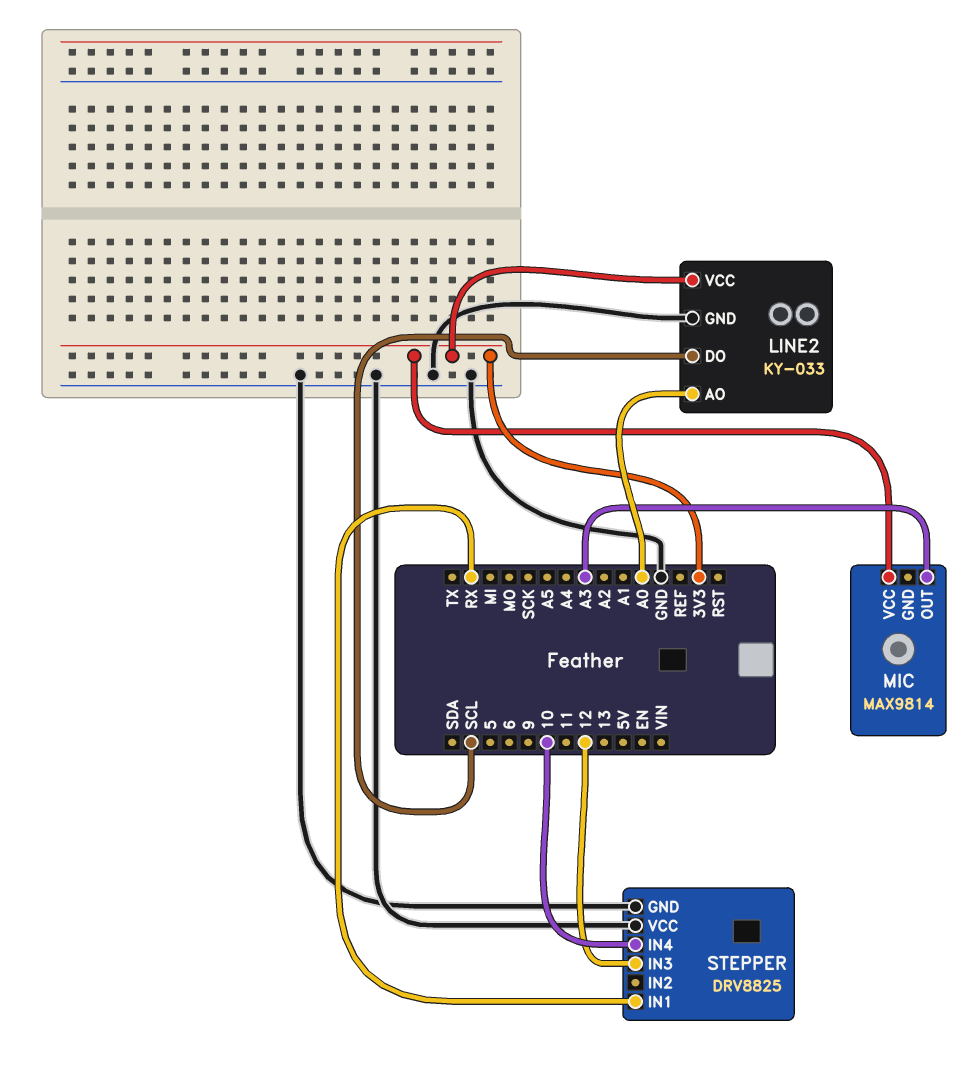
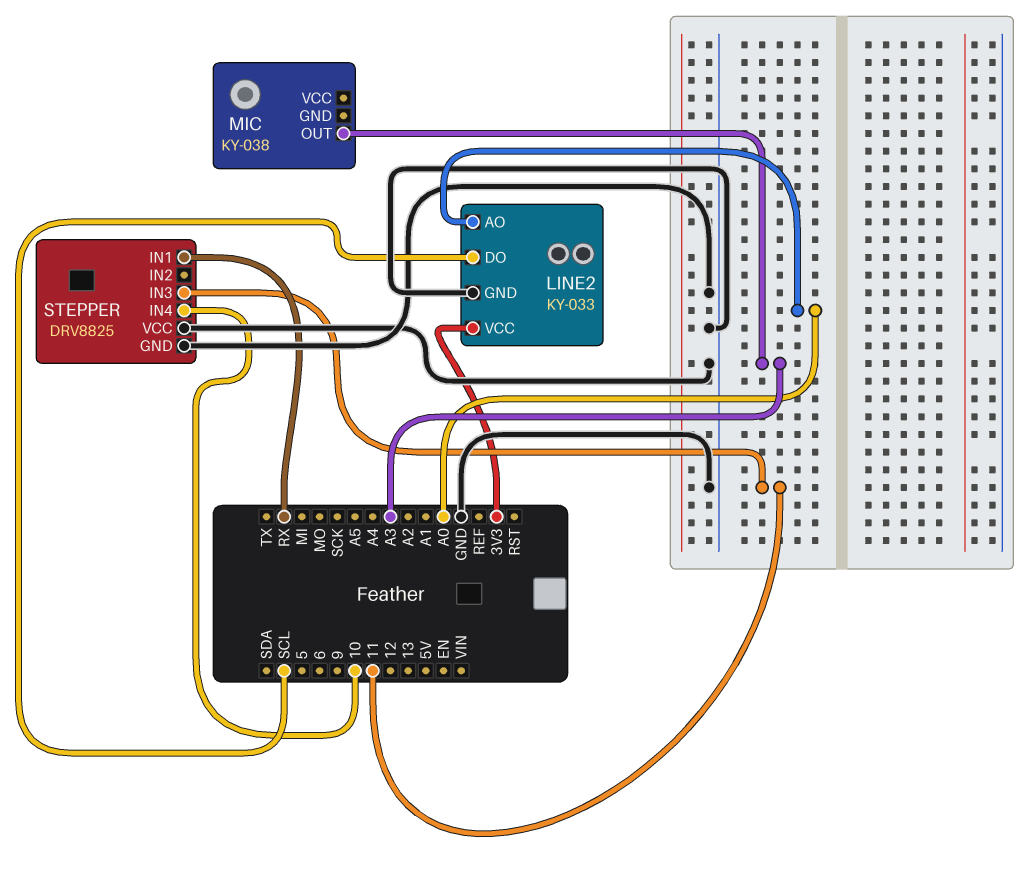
MIC: MAX9814 -> KY-038
MIC pin VCC: 3V3 -> none
STEPPER pin IN3: 12 -> 11

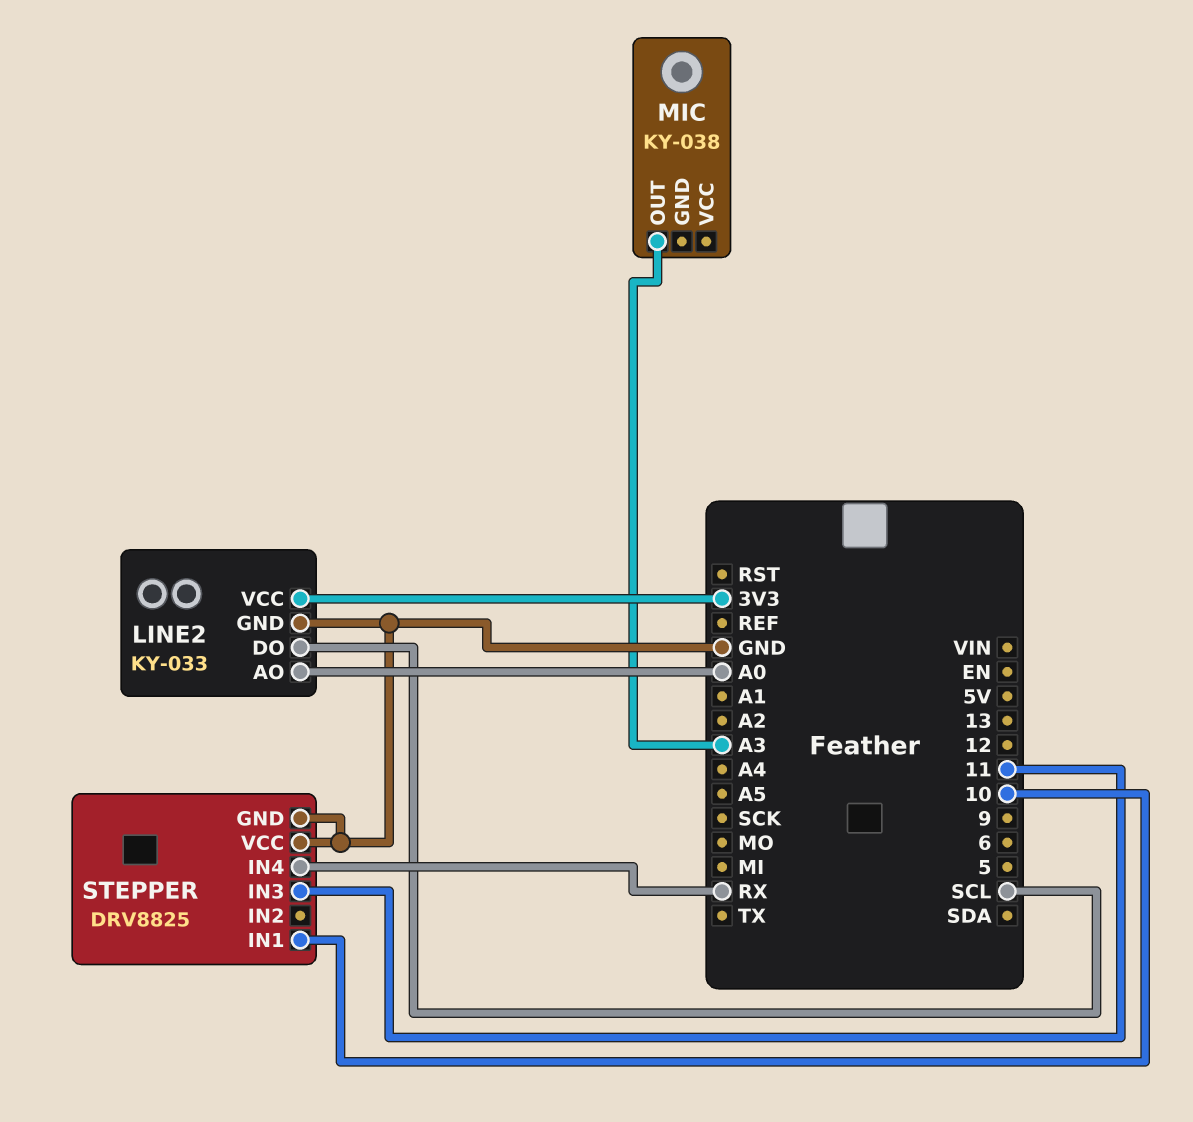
STEPPER pin IN1: RX -> 10
STEPPER pin IN4: 10 -> RX

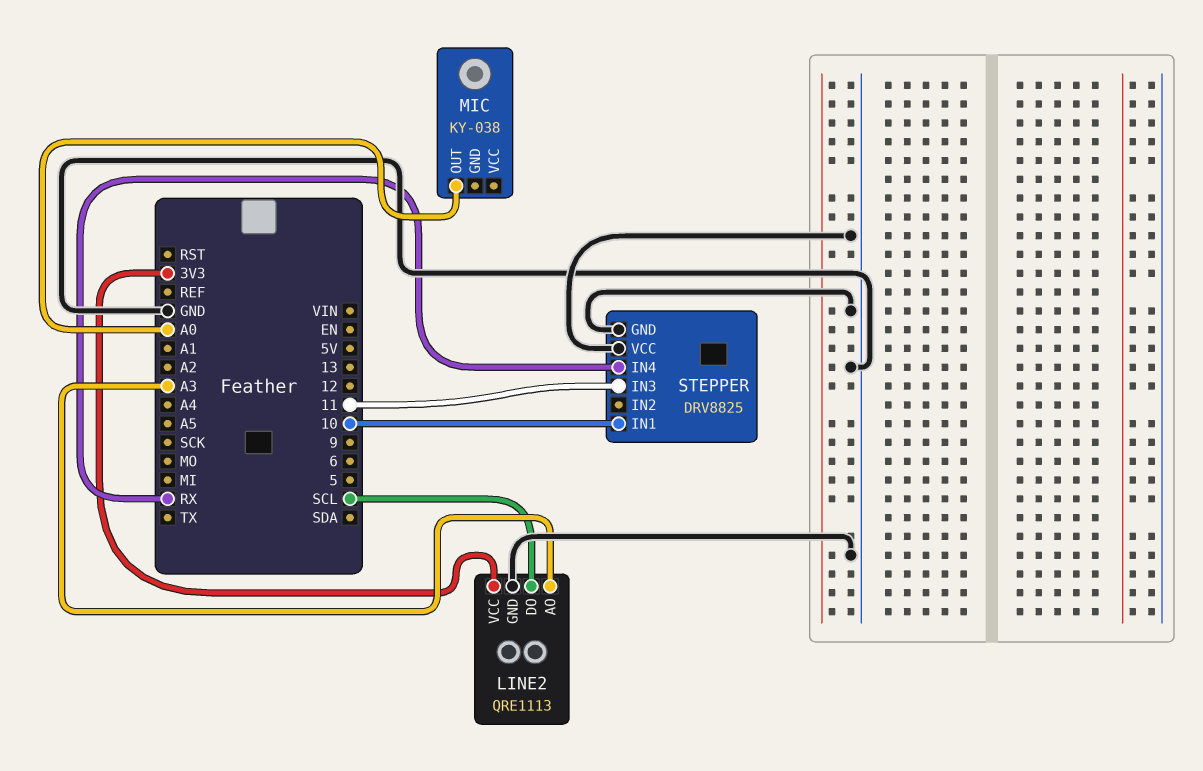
LINE2: KY-033 -> QRE1113
LINE2 pin AO: A0 -> A3
MIC pin OUT: A3 -> A0

